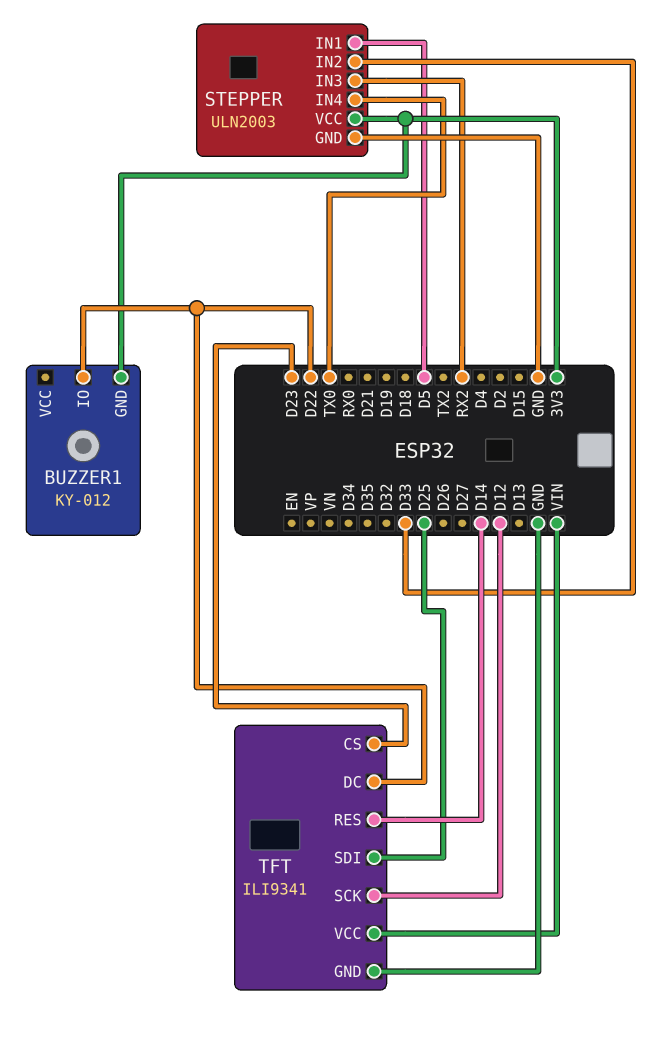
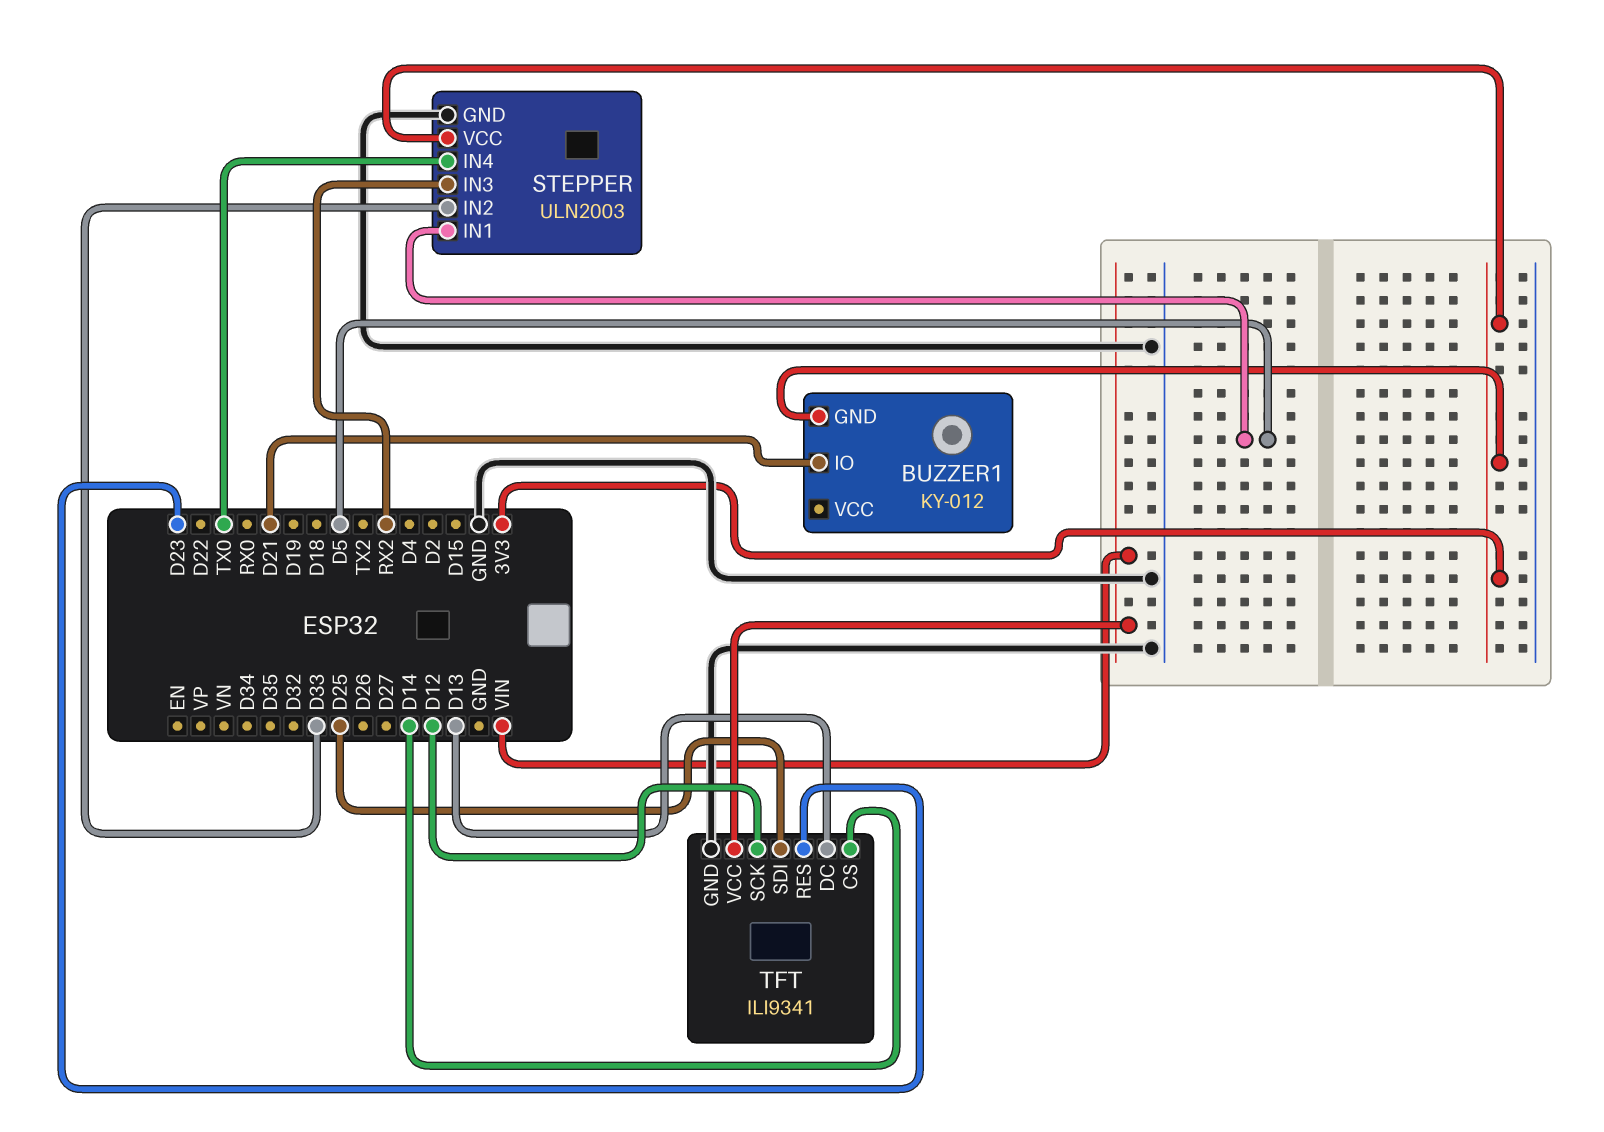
BUZZER1 pin IO: D22 -> D21
TFT pin CS: D23 -> D14
TFT pin DC: D22 -> D13
TFT pin RES: D14 -> D23

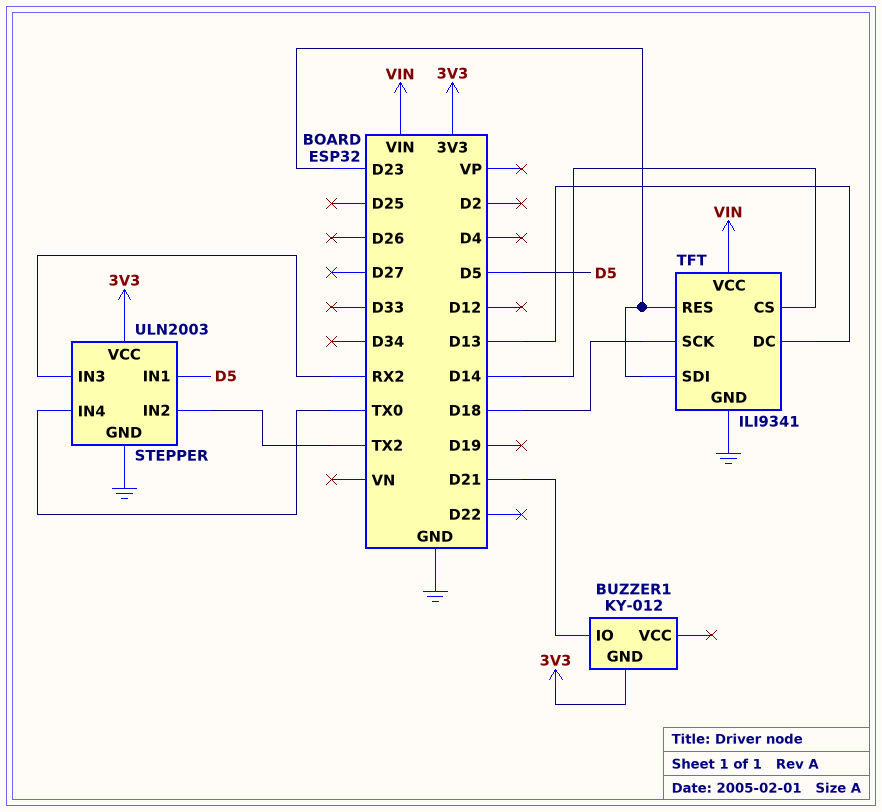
STEPPER pin IN2: D33 -> TX2
TFT pin SCK: D12 -> D18
TFT pin SDI: D25 -> D23

